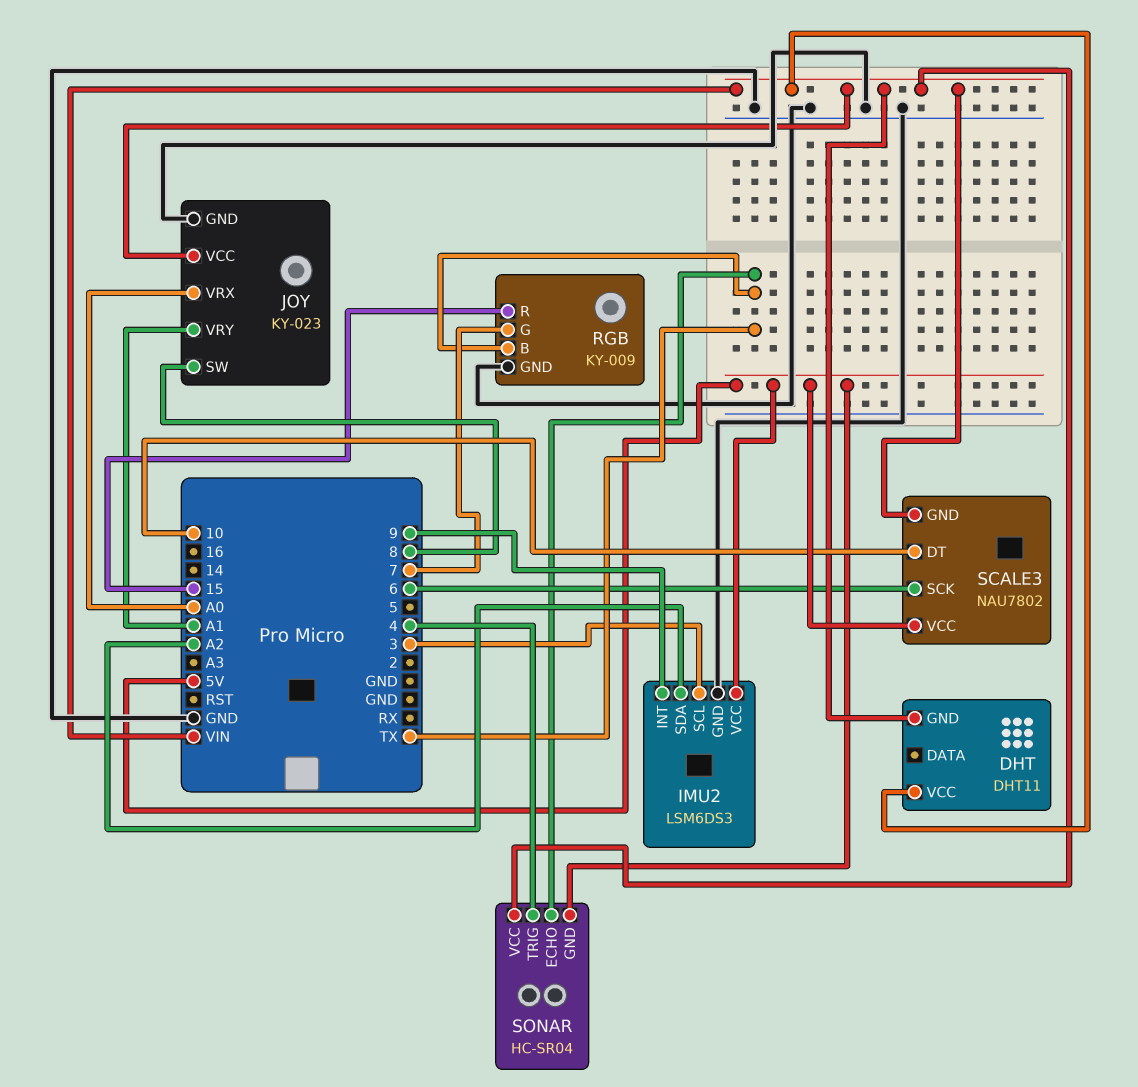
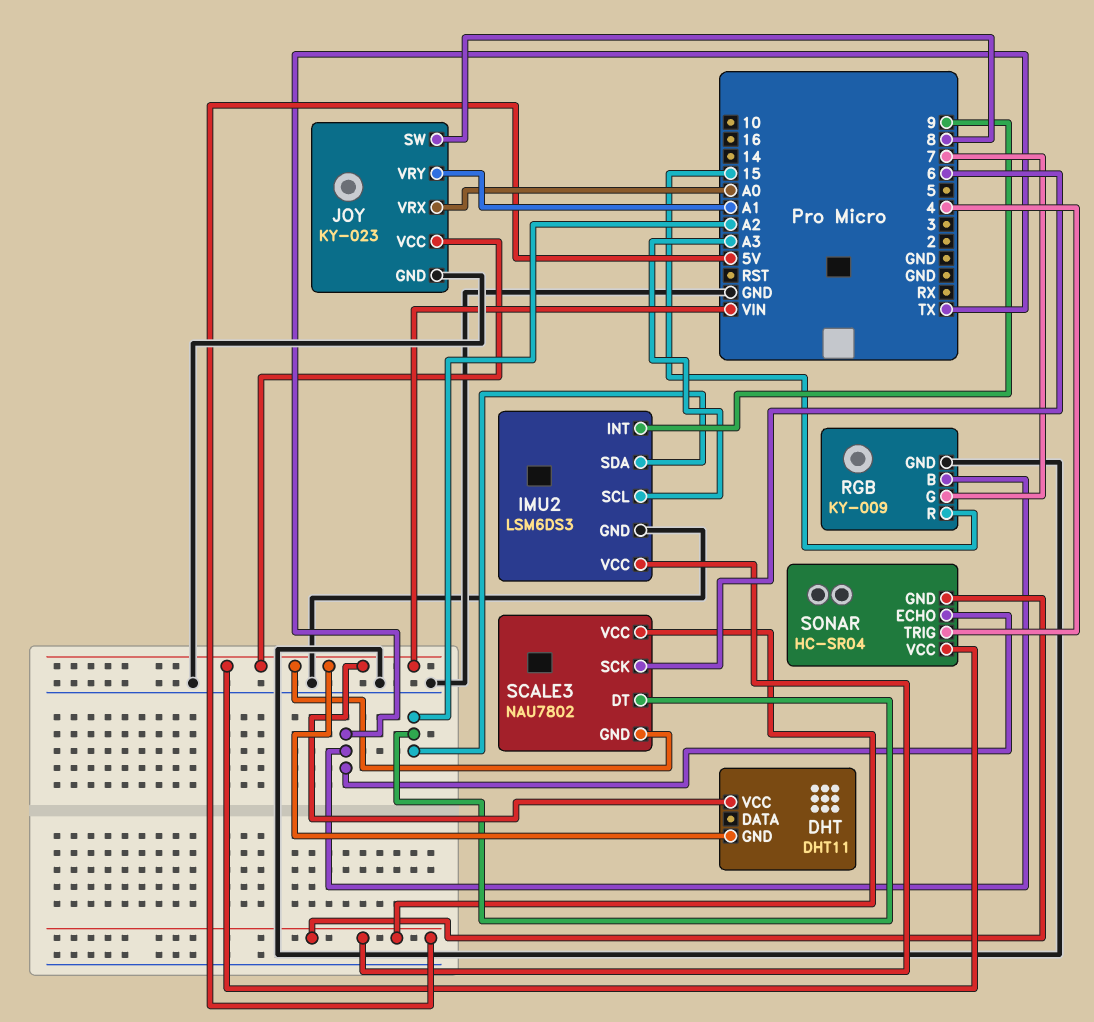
IMU2 pin SCL: 3 -> A3
SCALE3 pin DT: 10 -> A2

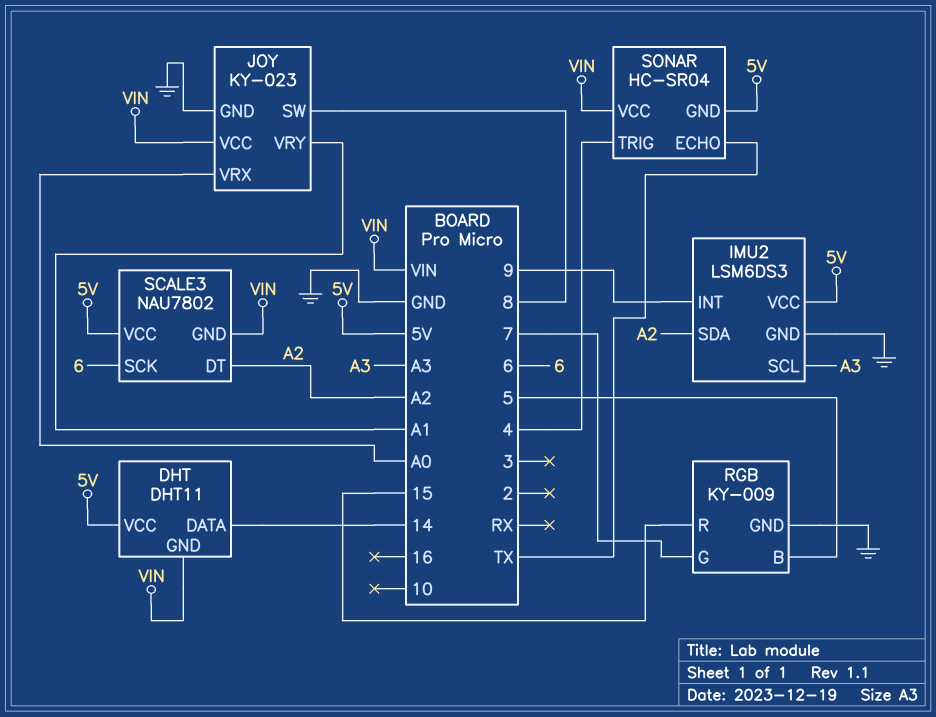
DHT pin DATA: none -> 14
DHT pin VCC: VIN -> 5V
RGB pin B: TX -> 5

